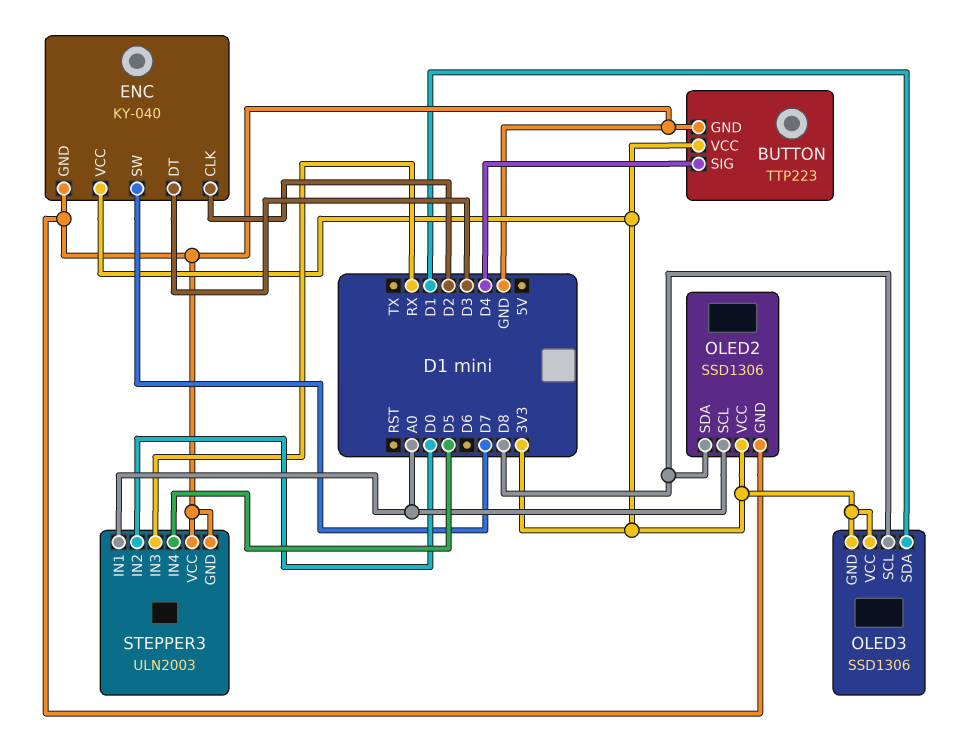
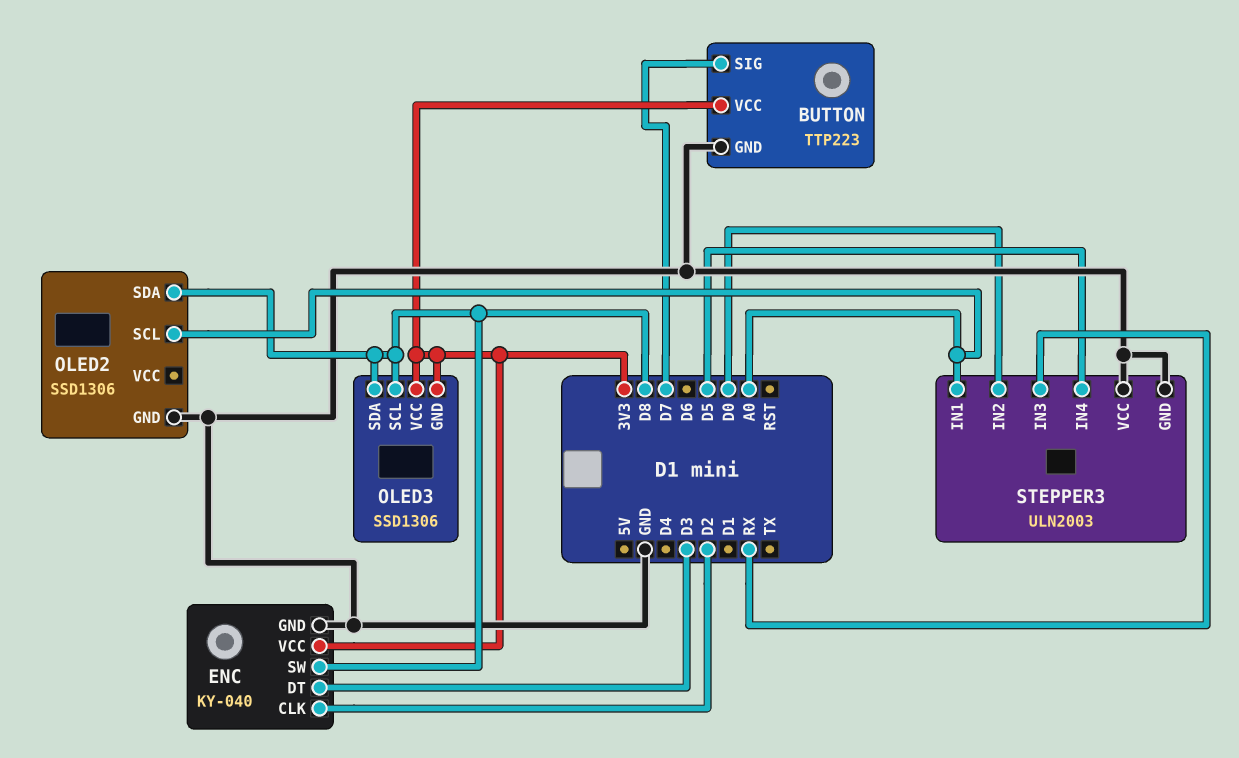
BUTTON pin SIG: D4 -> D7
ENC pin SW: D7 -> D8
OLED2 pin VCC: 3V3 -> none
OLED3 pin SDA: D1 -> D8

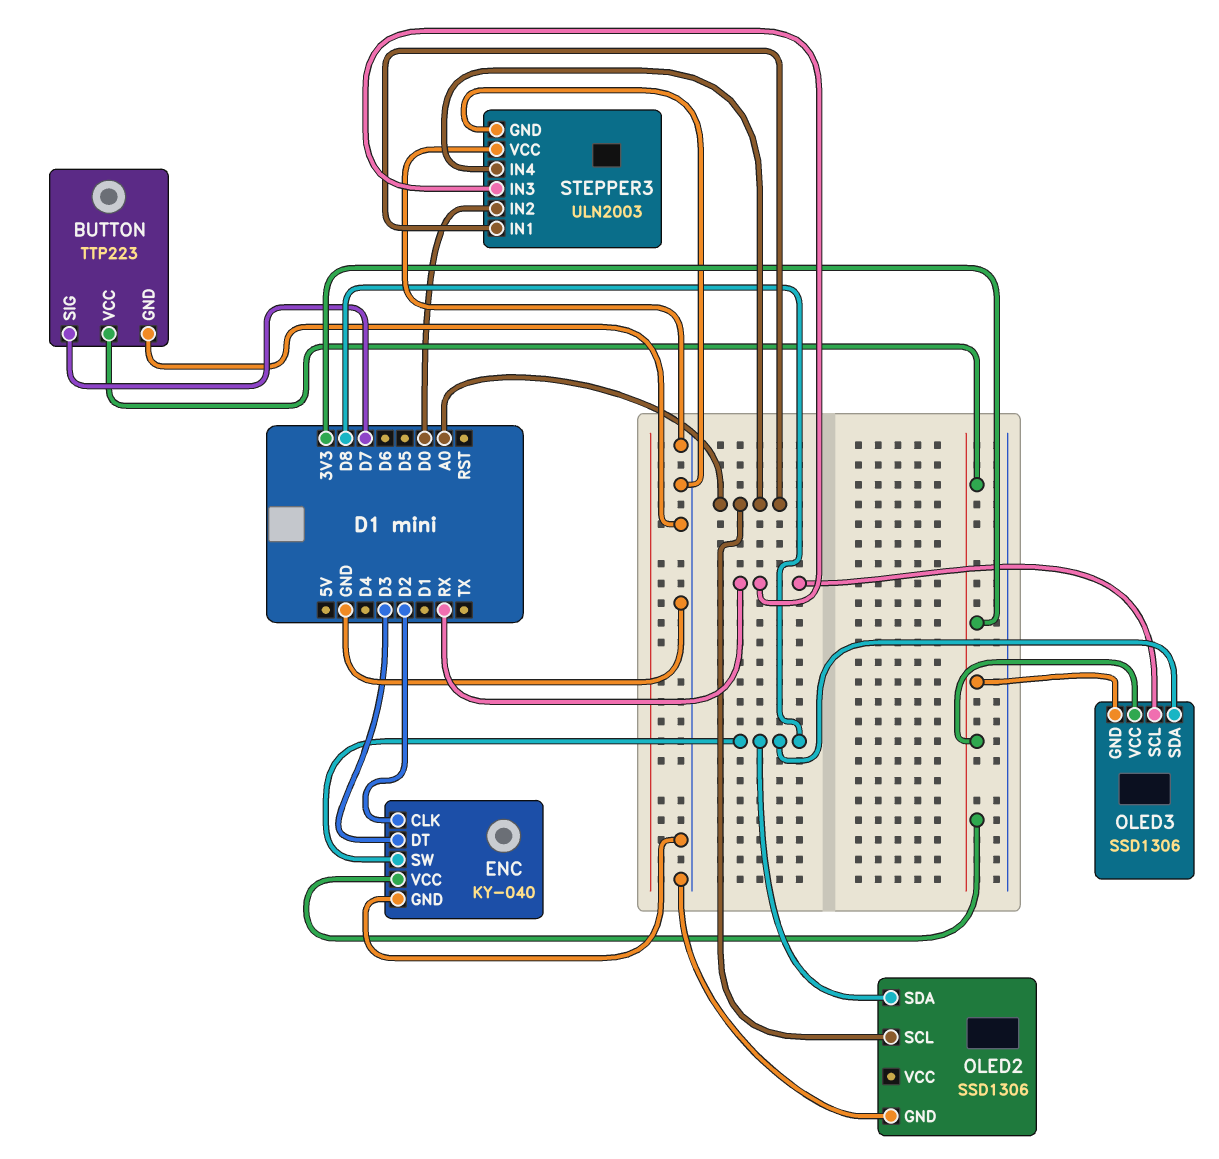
OLED3 pin SCL: D8 -> RX
STEPPER3 pin IN4: D5 -> A0

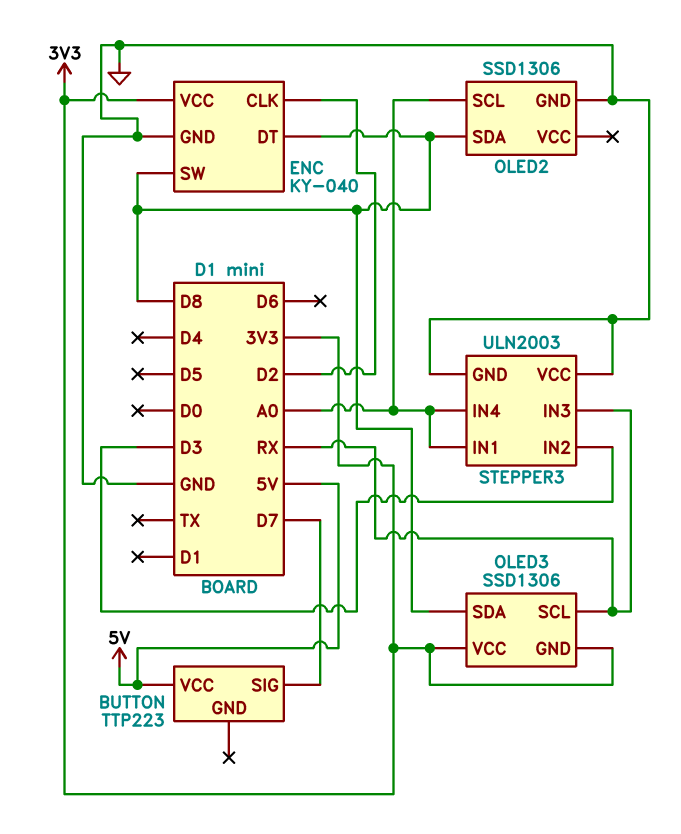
BUTTON pin GND: GND -> none
BUTTON pin VCC: 3V3 -> 5V
ENC pin DT: D3 -> D8
STEPPER3 pin IN2: D0 -> D3

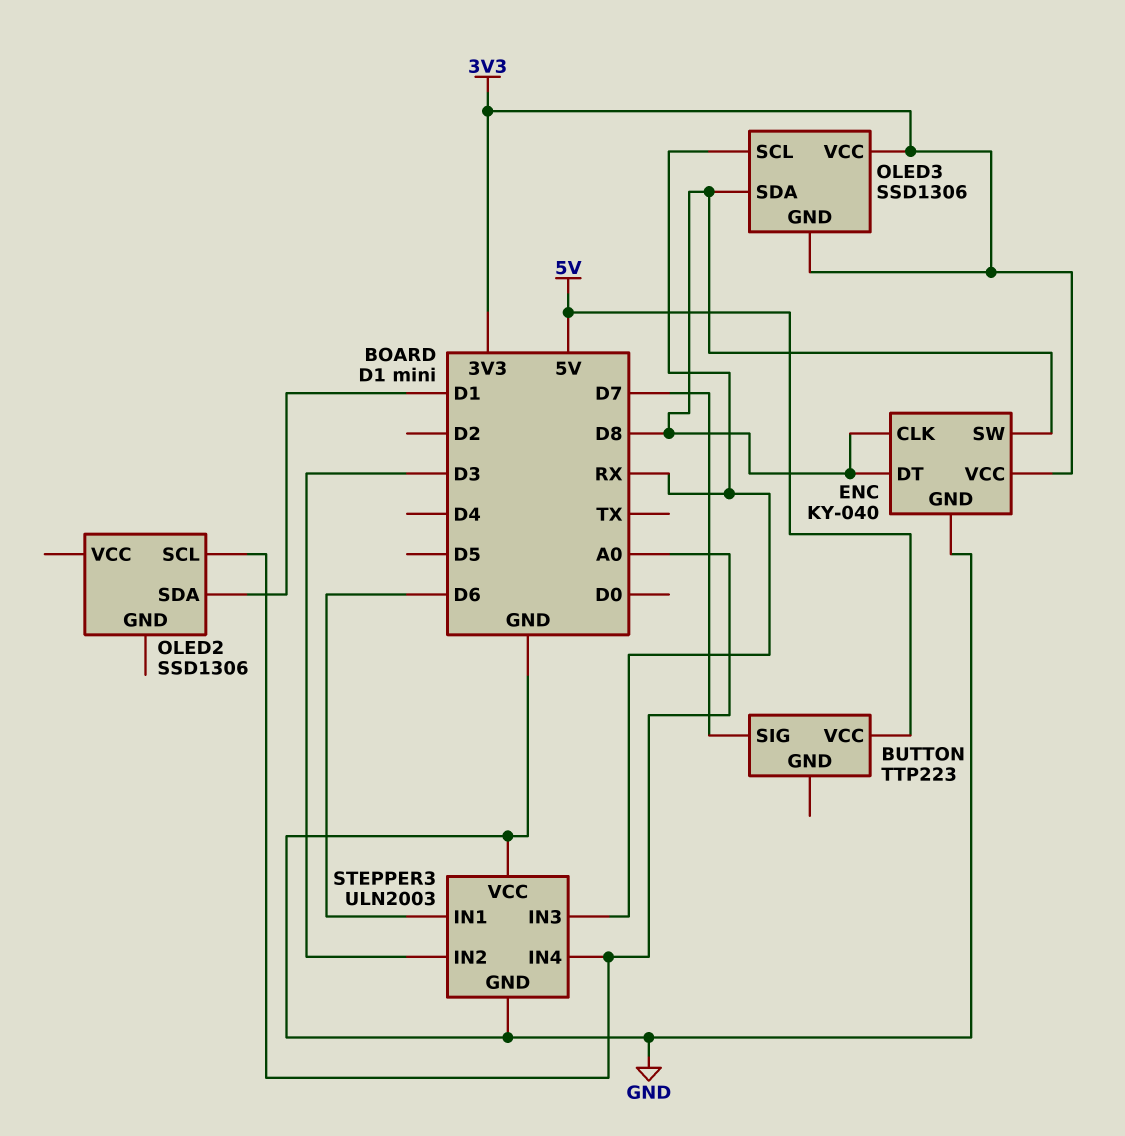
ENC pin CLK: D2 -> D8
OLED2 pin GND: GND -> none
OLED2 pin SDA: D8 -> D1
STEPPER3 pin IN1: A0 -> D6

